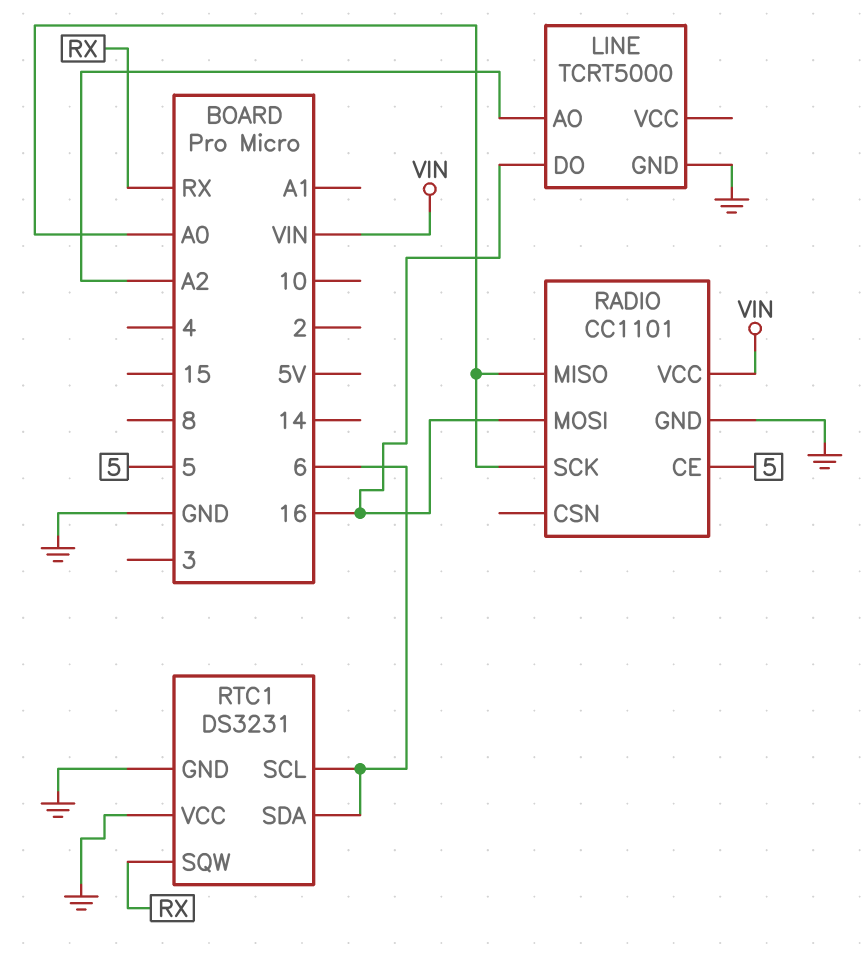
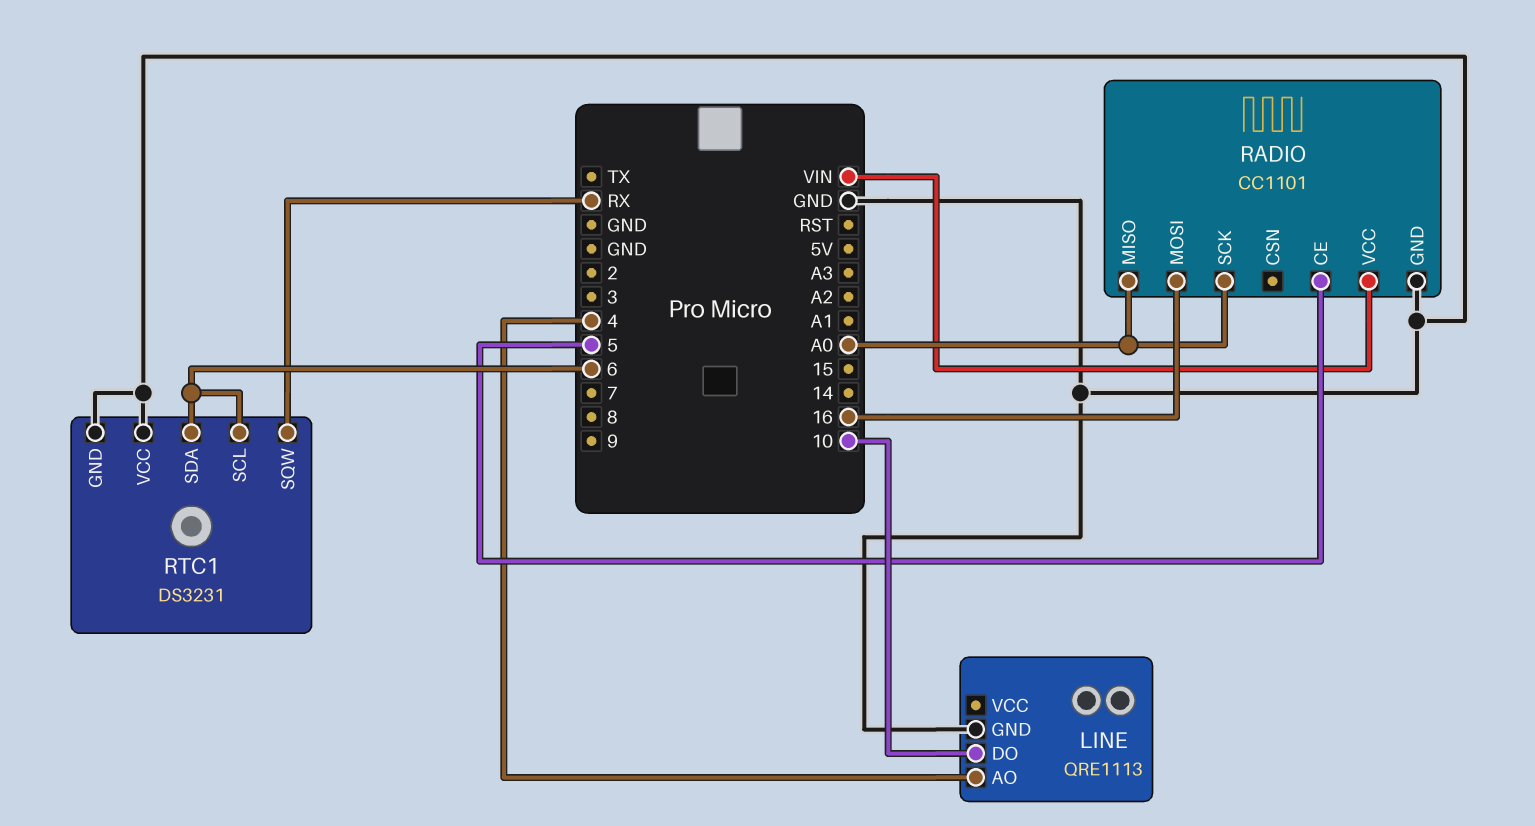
LINE: TCRT5000 -> QRE1113
LINE pin AO: A2 -> 4
LINE pin DO: 16 -> 10

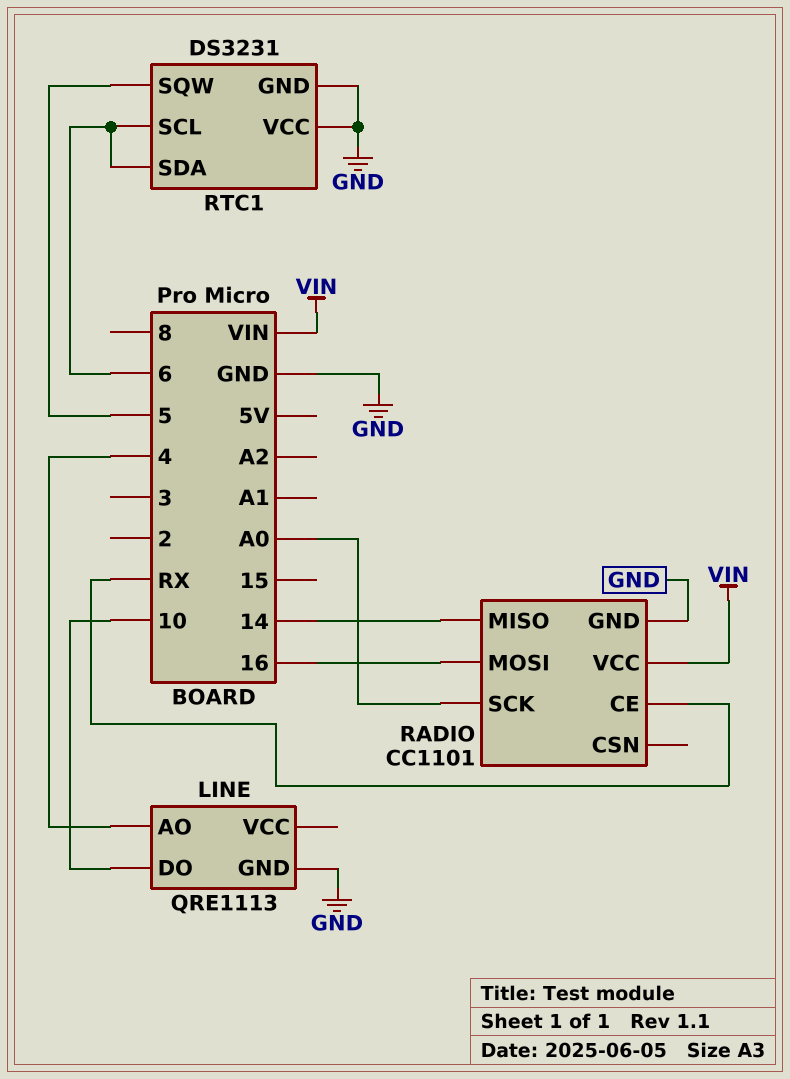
RADIO pin CE: 5 -> RX
RADIO pin MISO: A0 -> 14
RTC1 pin SQW: RX -> 5

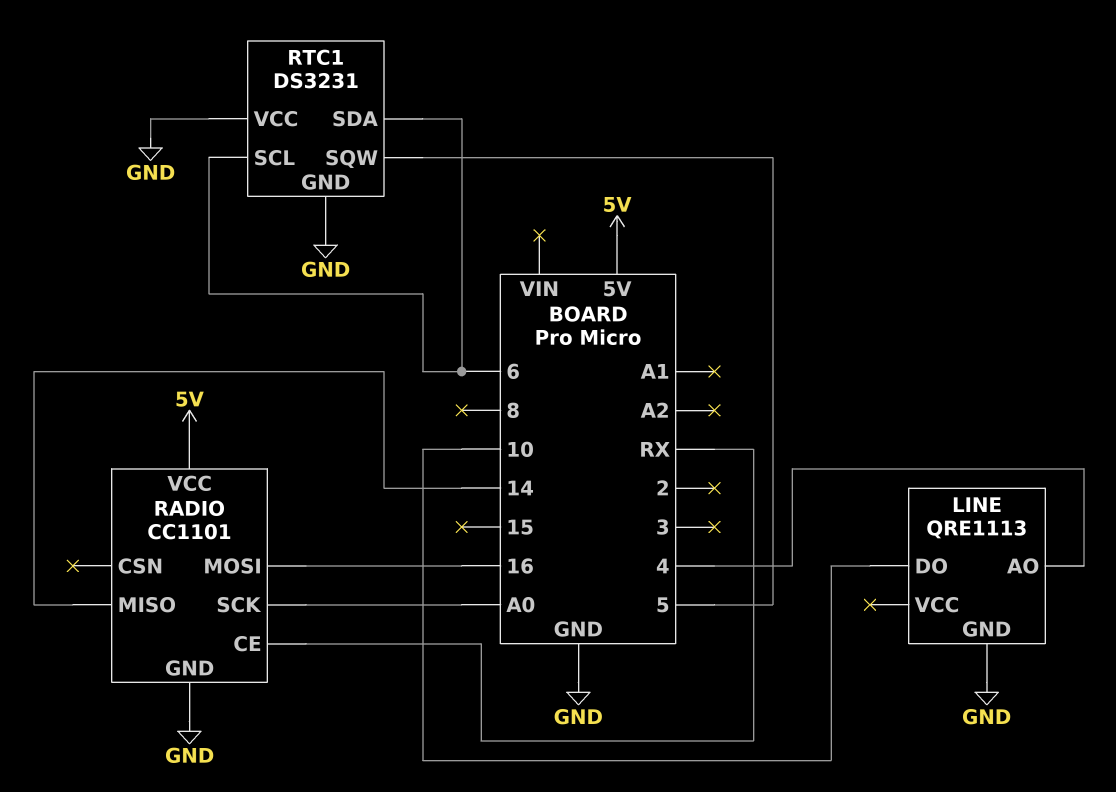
RADIO pin VCC: VIN -> 5V

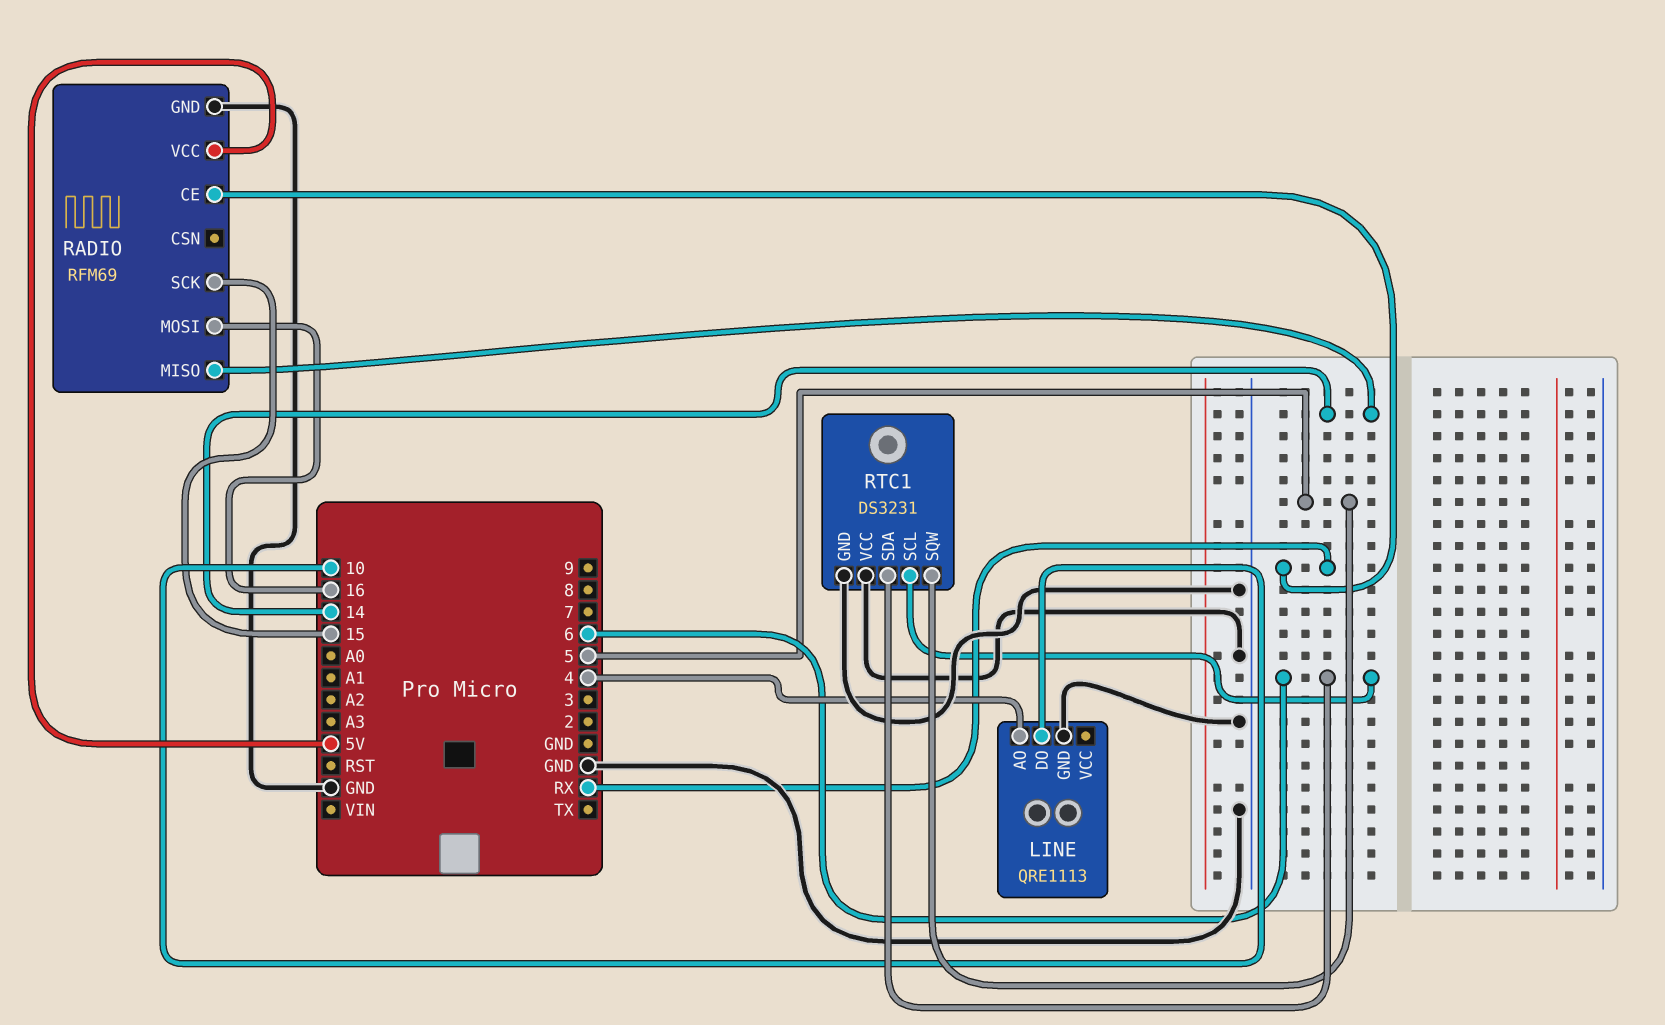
RADIO: CC1101 -> RFM69
RADIO pin SCK: A0 -> 15

